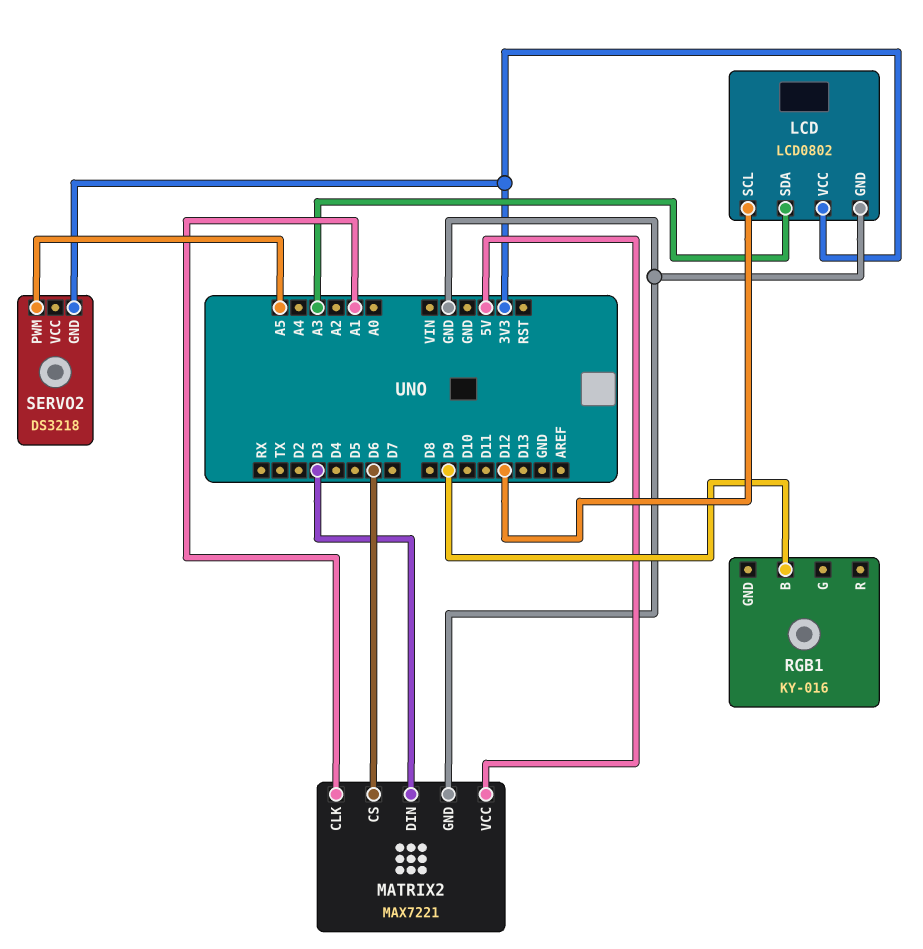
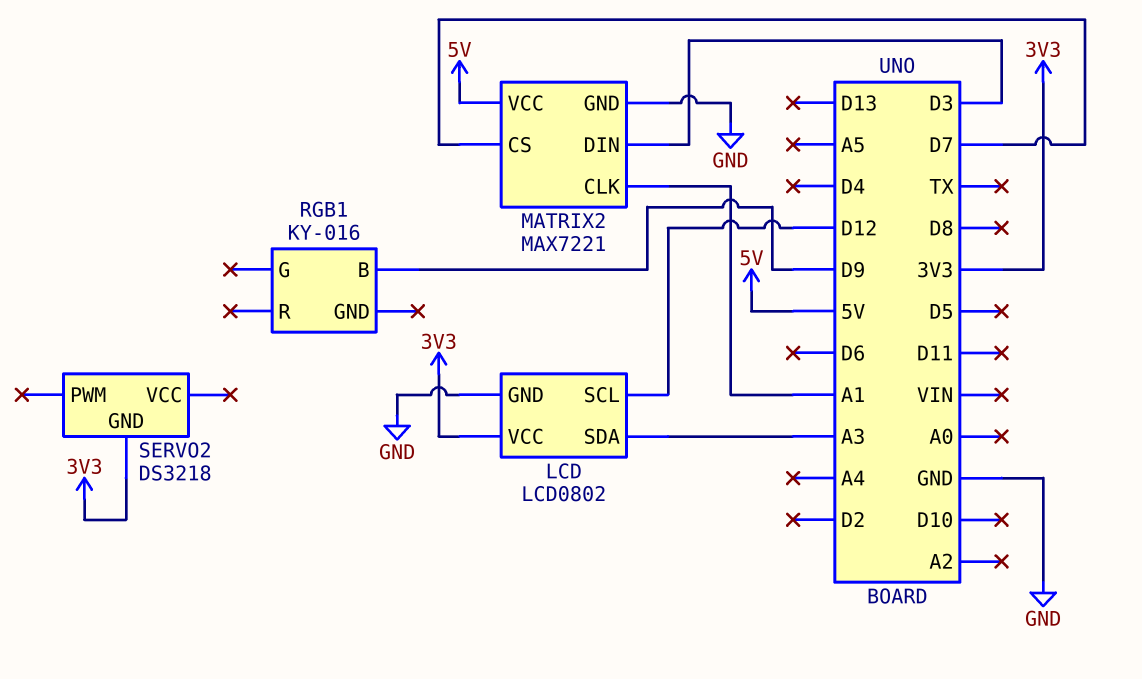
MATRIX2 pin CS: D6 -> D7
SERVO2 pin PWM: A5 -> none

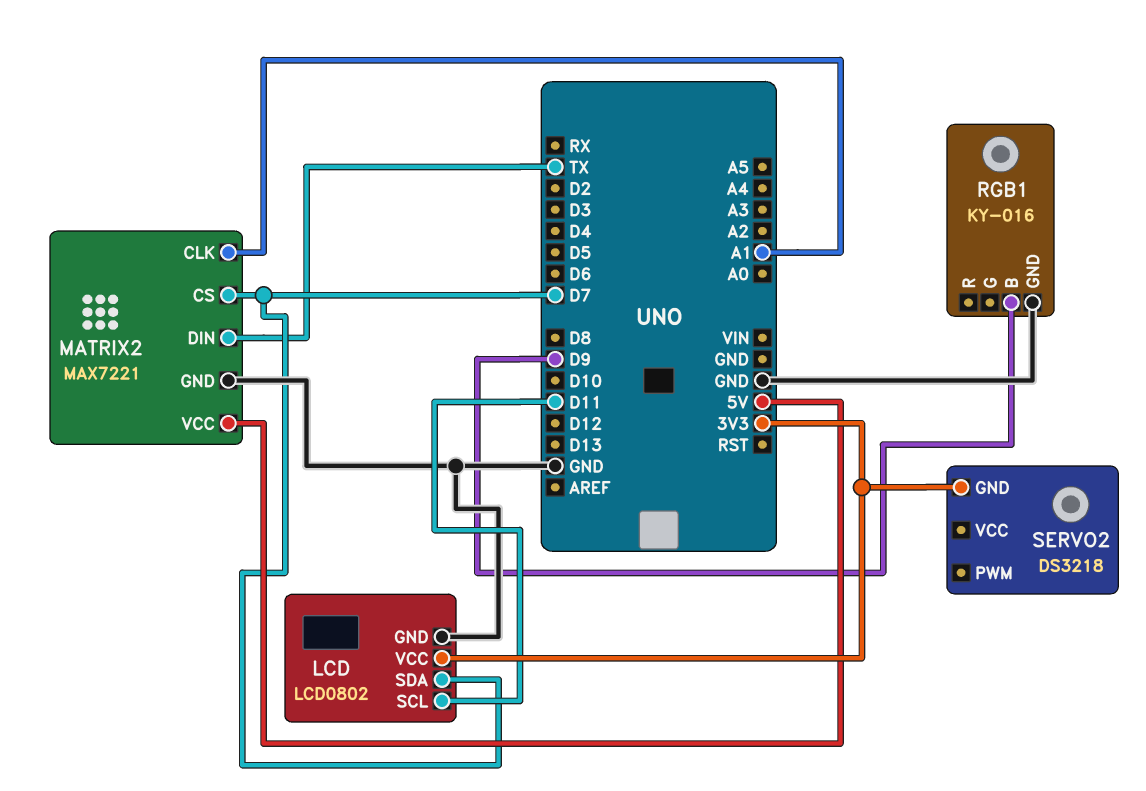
LCD pin SCL: D12 -> D11
LCD pin SDA: A3 -> D7
MATRIX2 pin DIN: D3 -> TX
RGB1 pin GND: none -> GND

